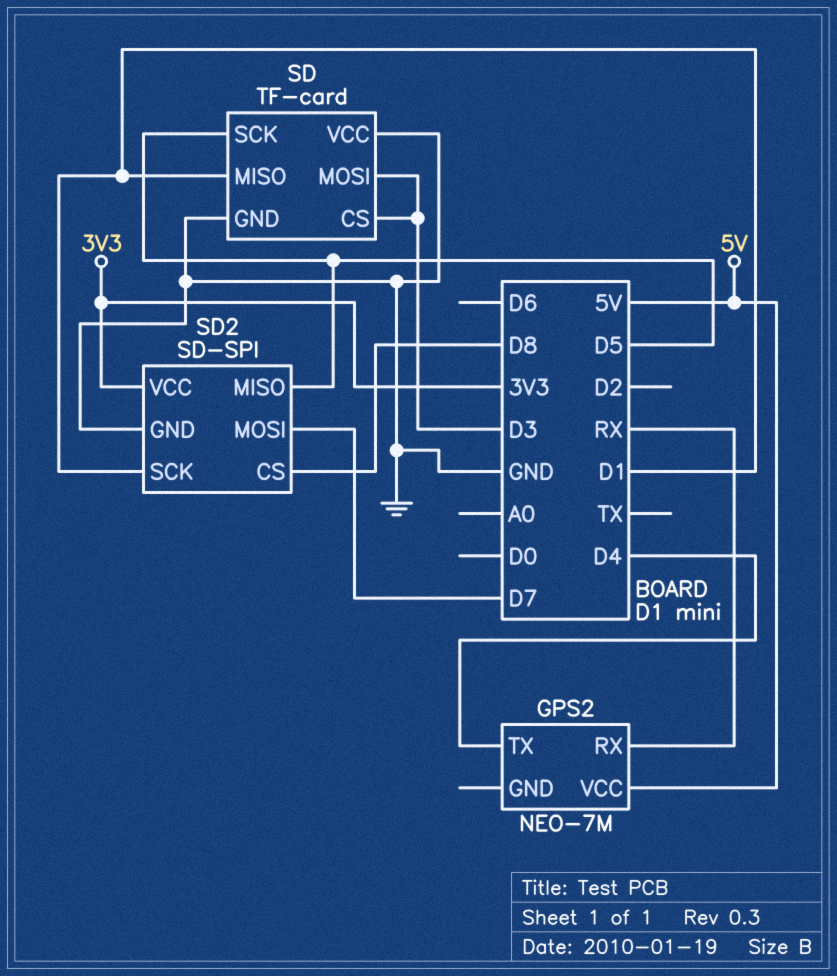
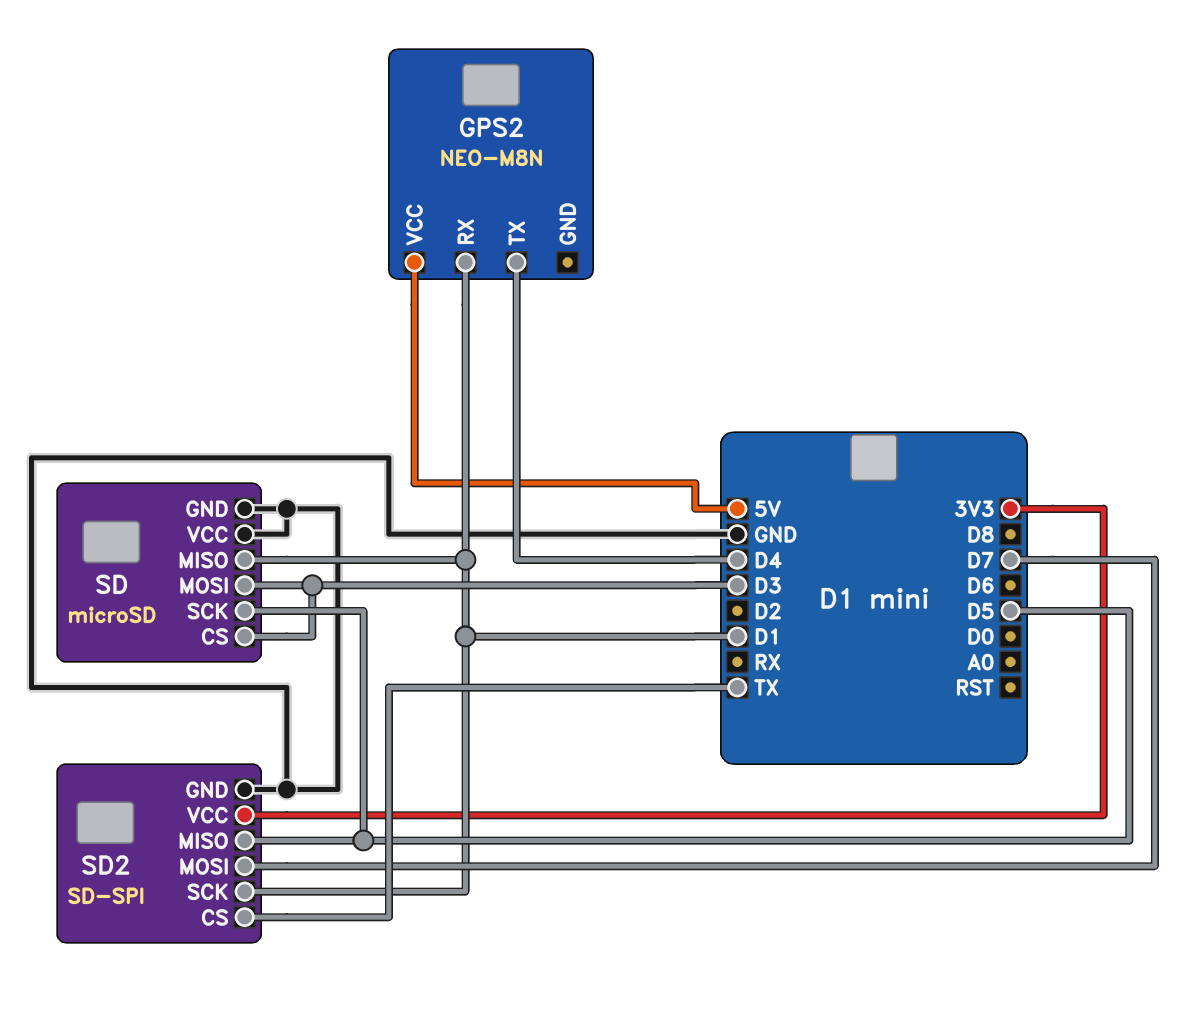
GPS2: NEO-7M -> NEO-M8N
GPS2 pin RX: RX -> D1
SD: TF-card -> microSD
SD2 pin CS: D8 -> TX

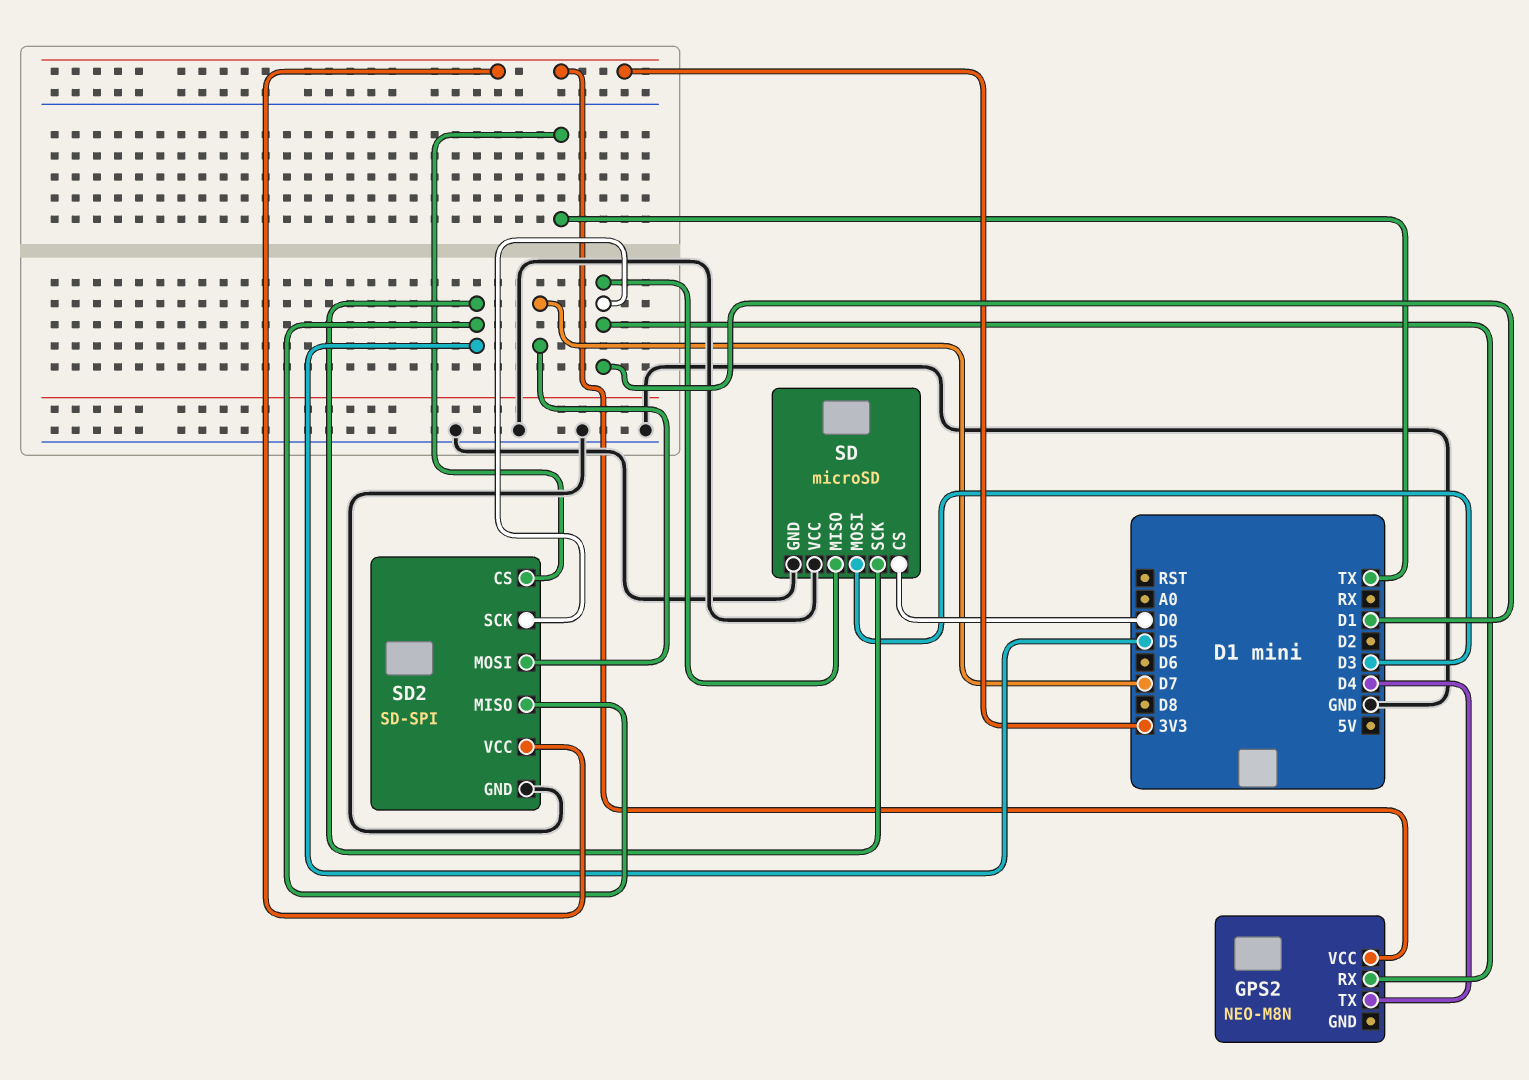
GPS2 pin VCC: 5V -> 3V3
SD pin CS: D3 -> D0

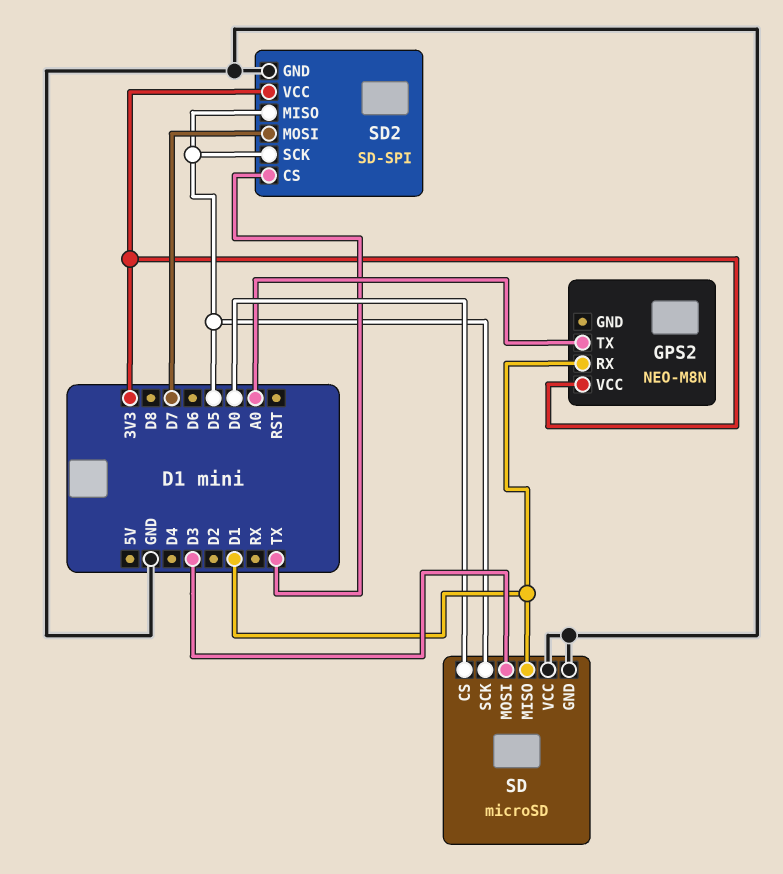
GPS2 pin TX: D4 -> A0
SD2 pin SCK: D1 -> D5

